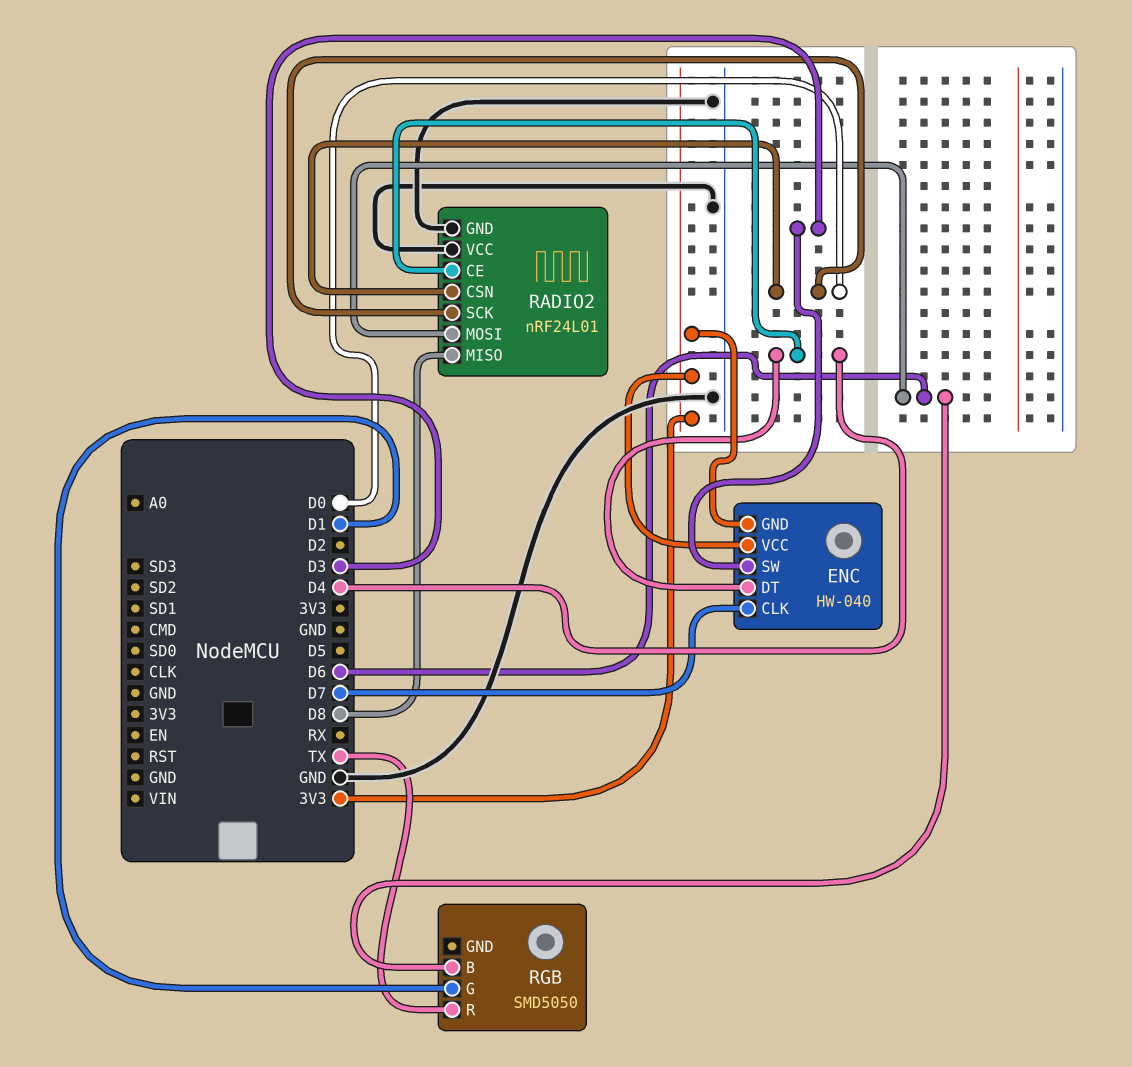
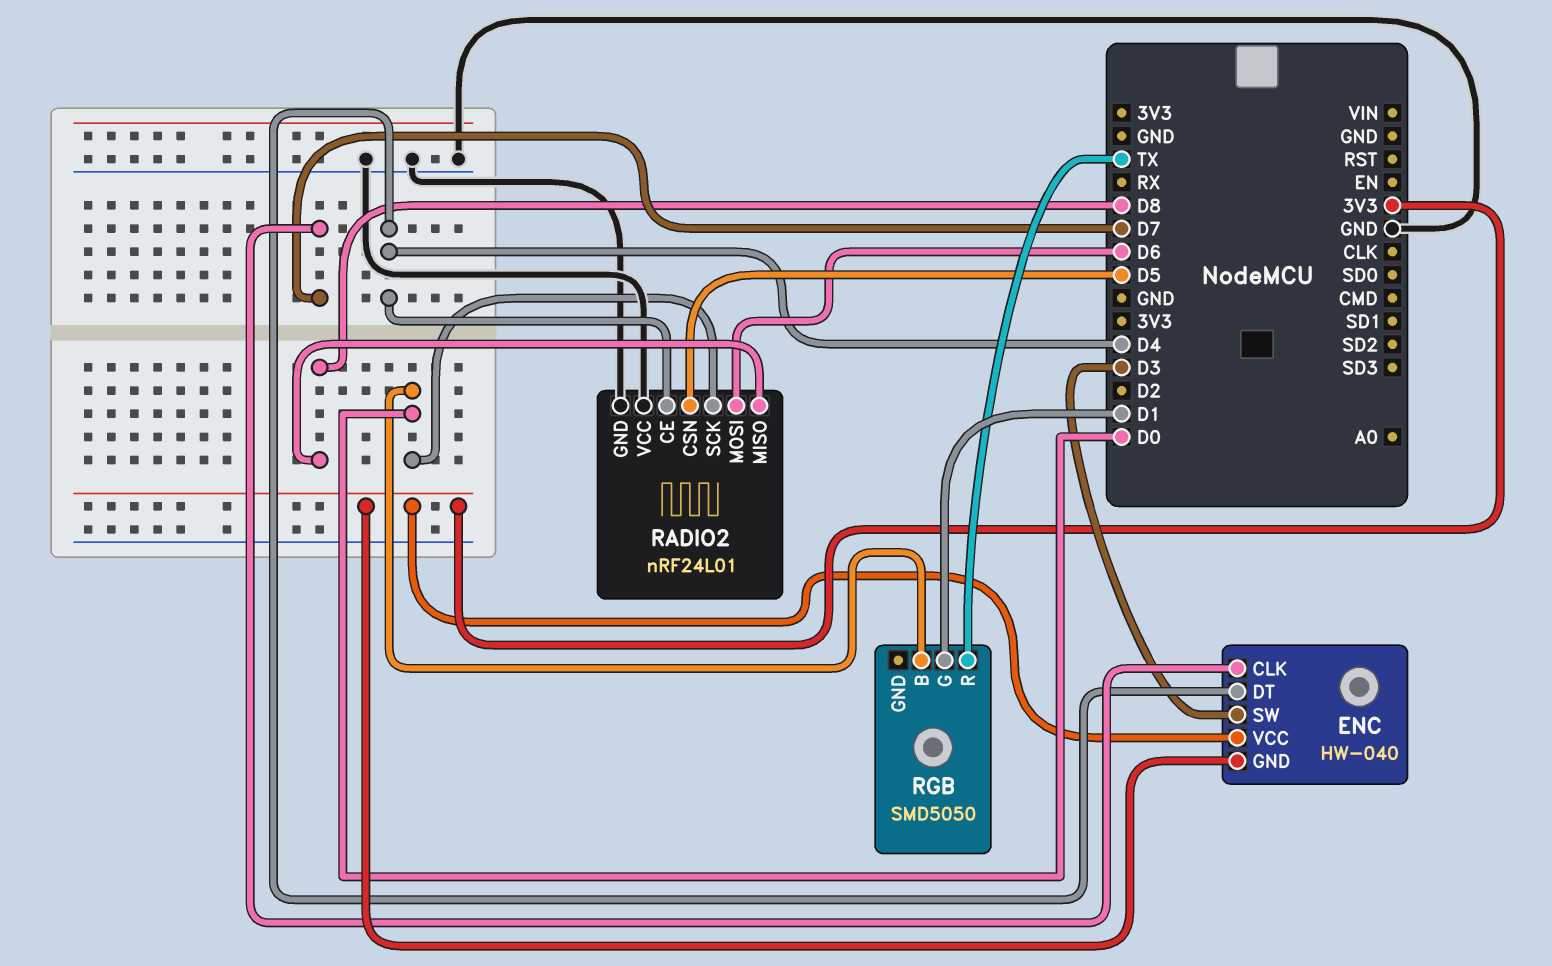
RADIO2 pin CSN: D0 -> D5
RGB pin B: D6 -> D0

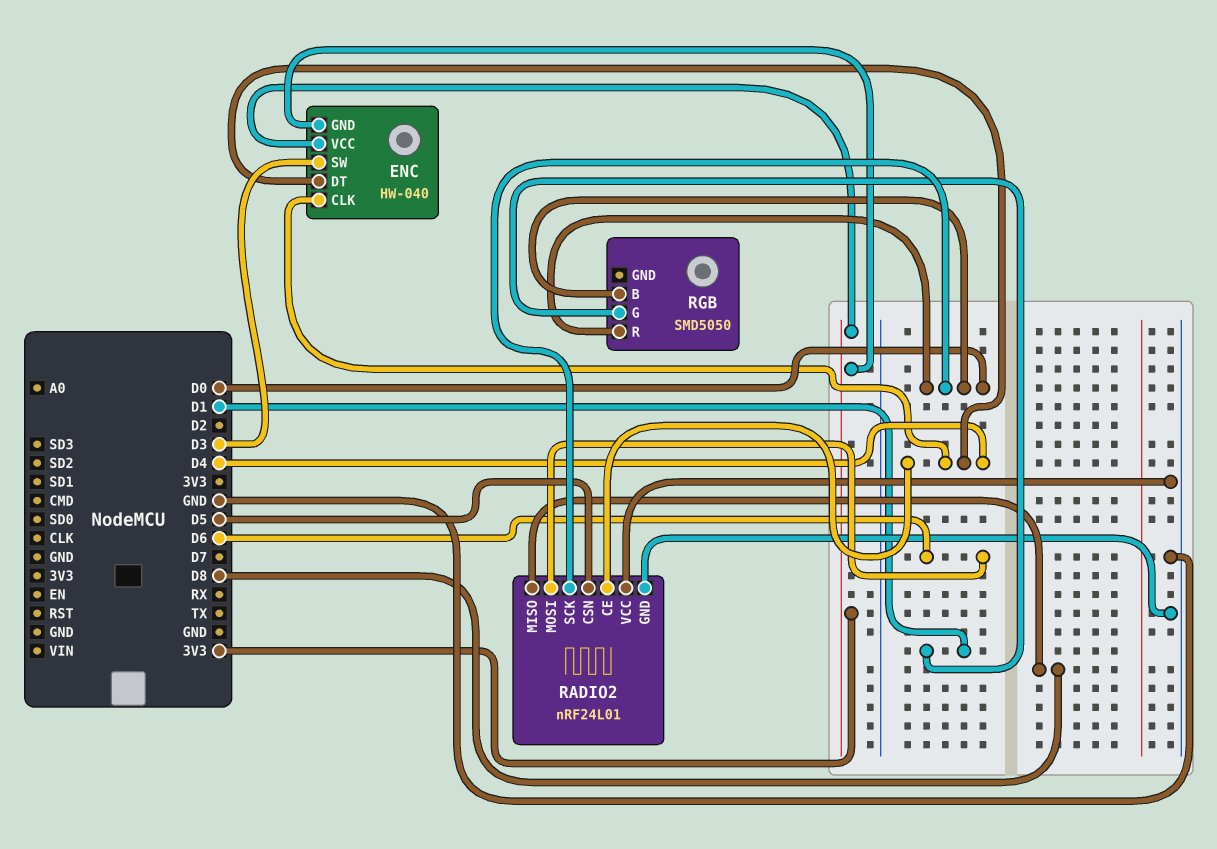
ENC pin CLK: D7 -> D4
RGB pin R: TX -> D0

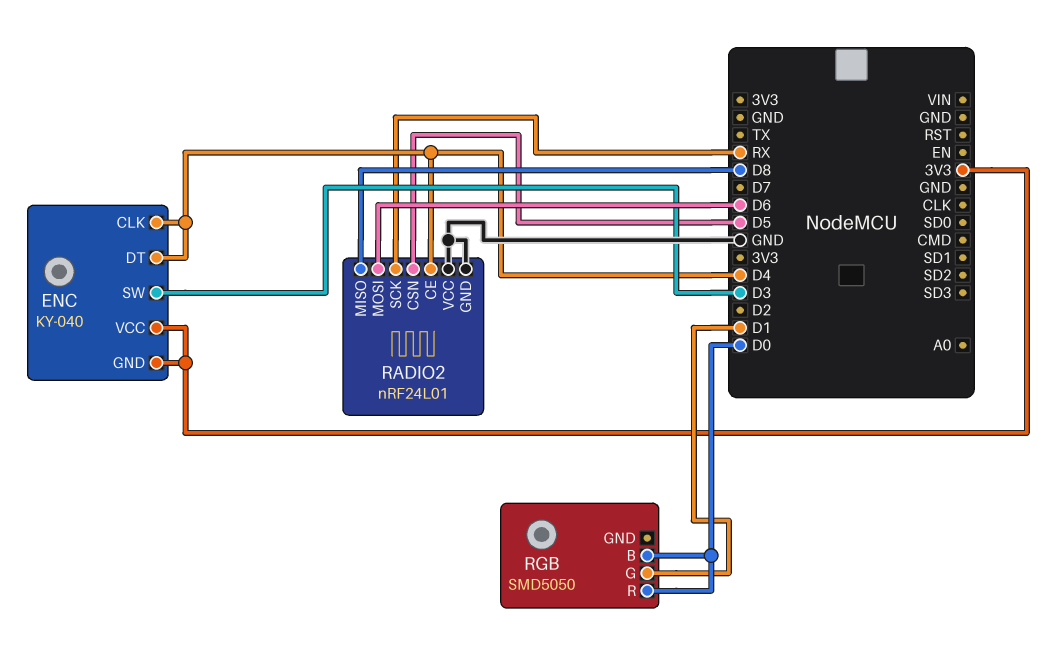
ENC: HW-040 -> KY-040
RADIO2 pin SCK: D0 -> RX

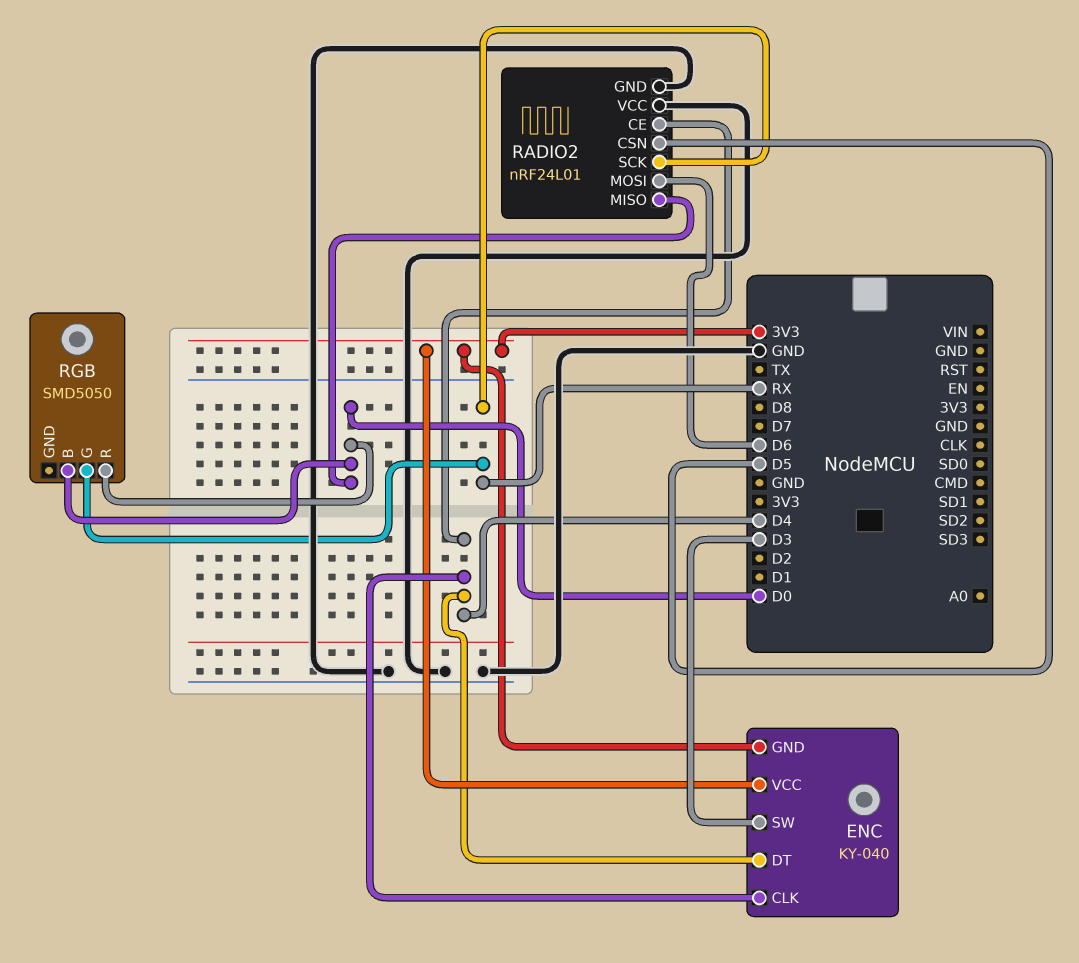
RADIO2 pin MISO: D8 -> D0
RGB pin G: D1 -> RX

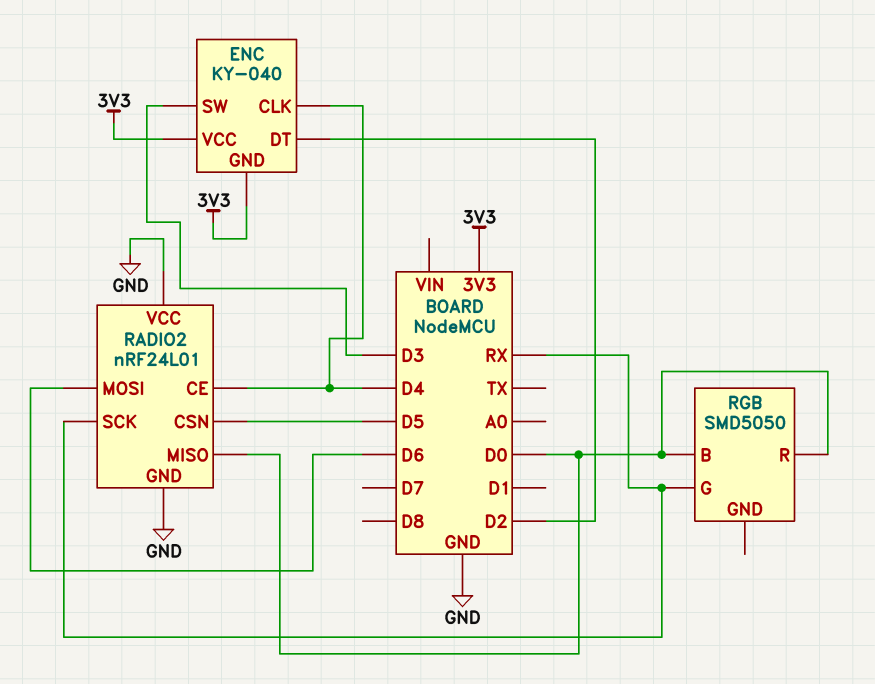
ENC pin DT: D4 -> D2

